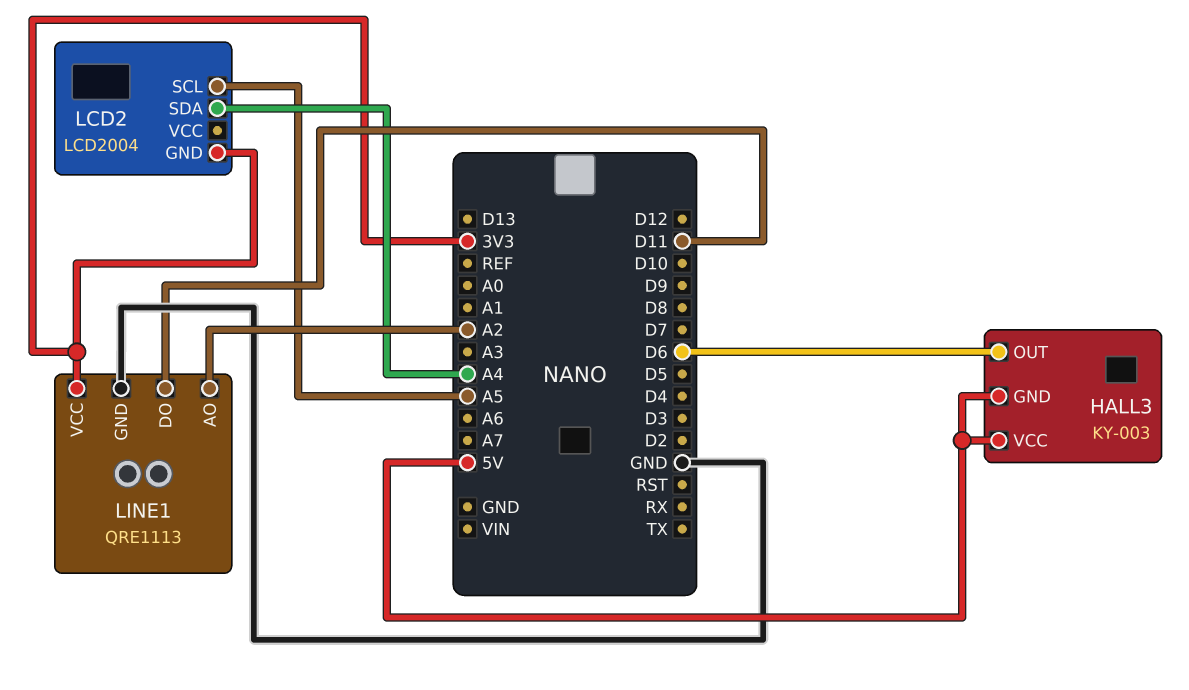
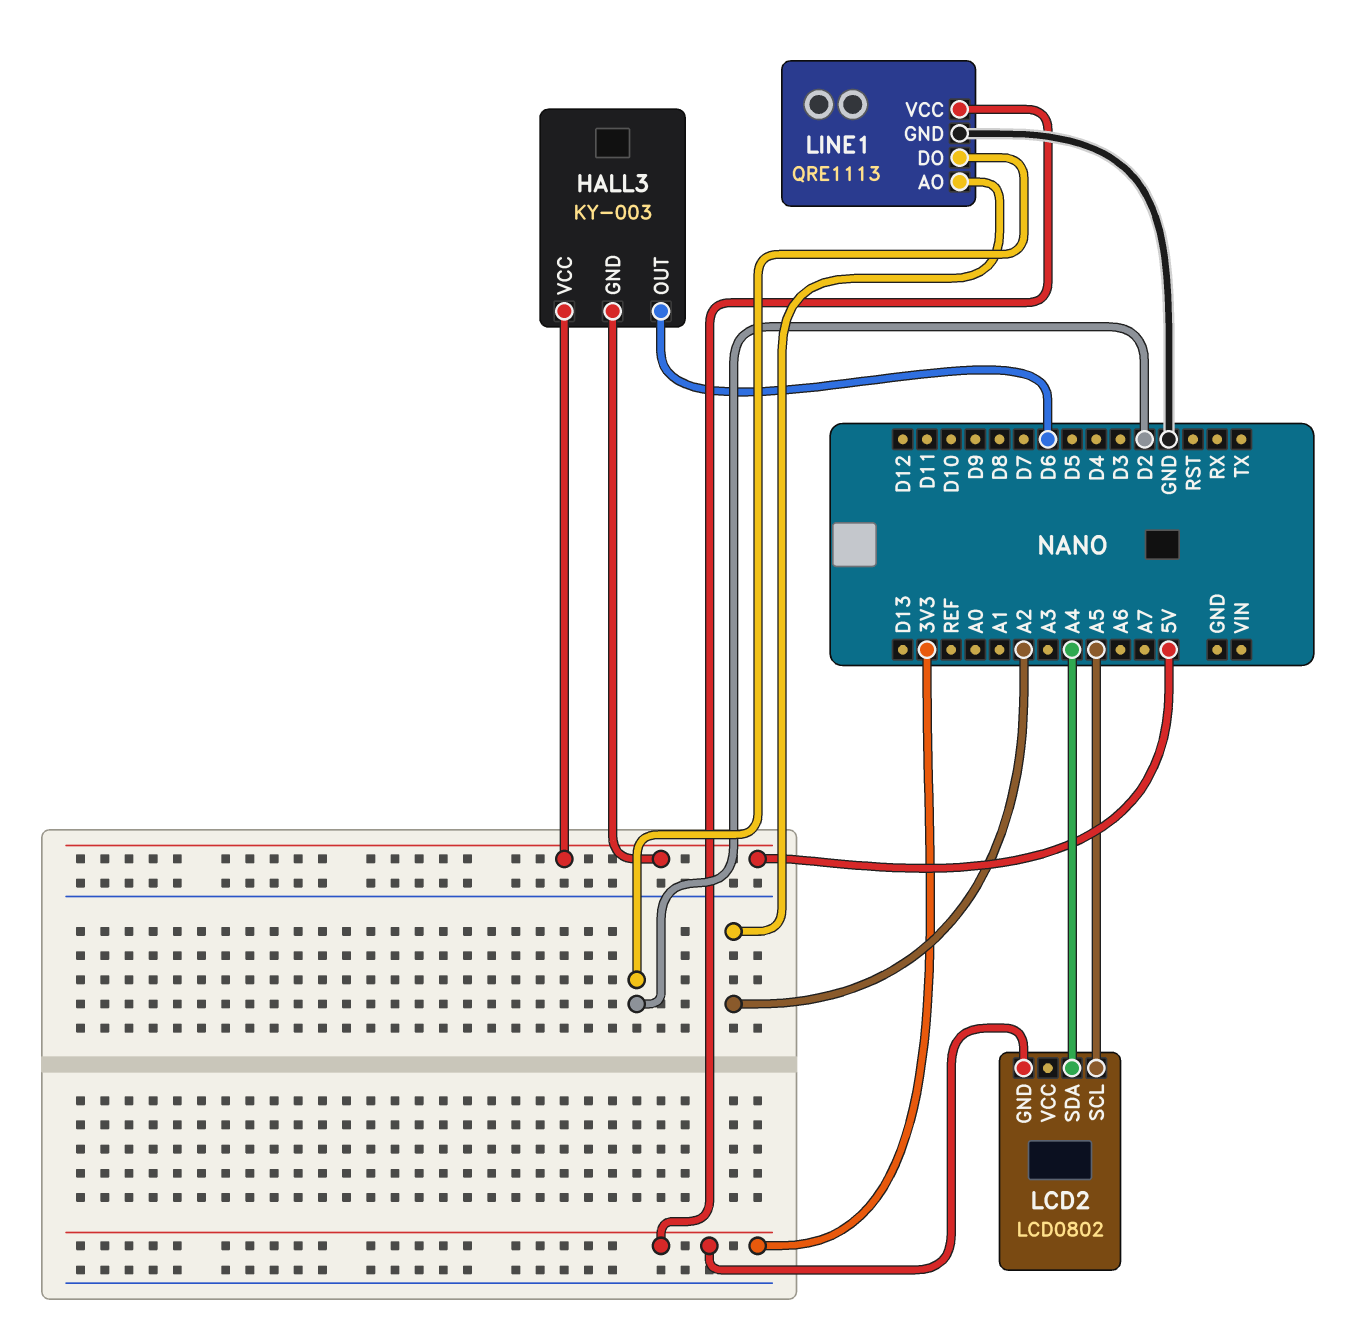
LCD2: LCD2004 -> LCD0802
LINE1 pin DO: D11 -> D2

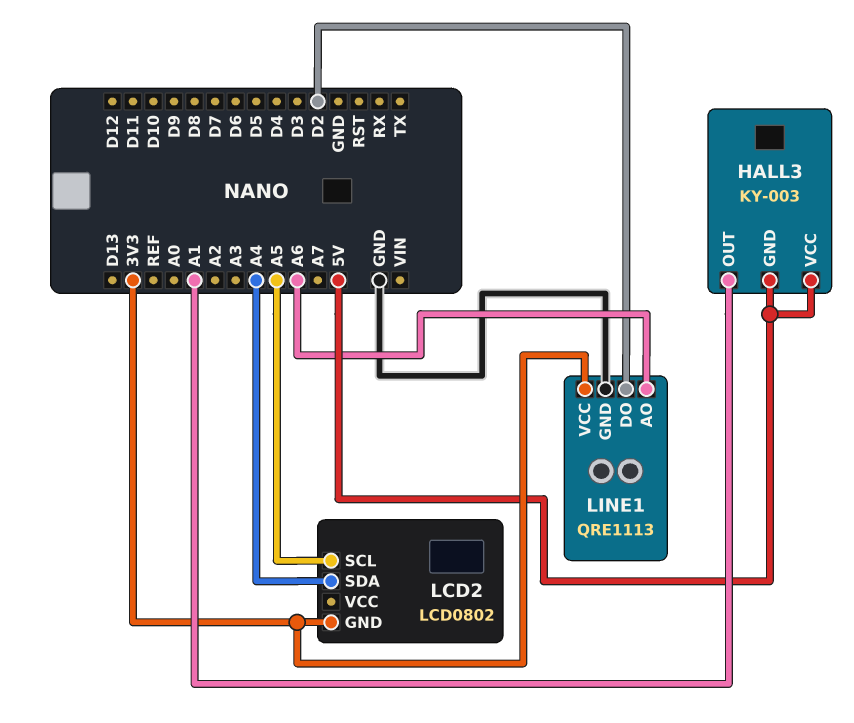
HALL3 pin OUT: D6 -> A1
LINE1 pin AO: A2 -> A6

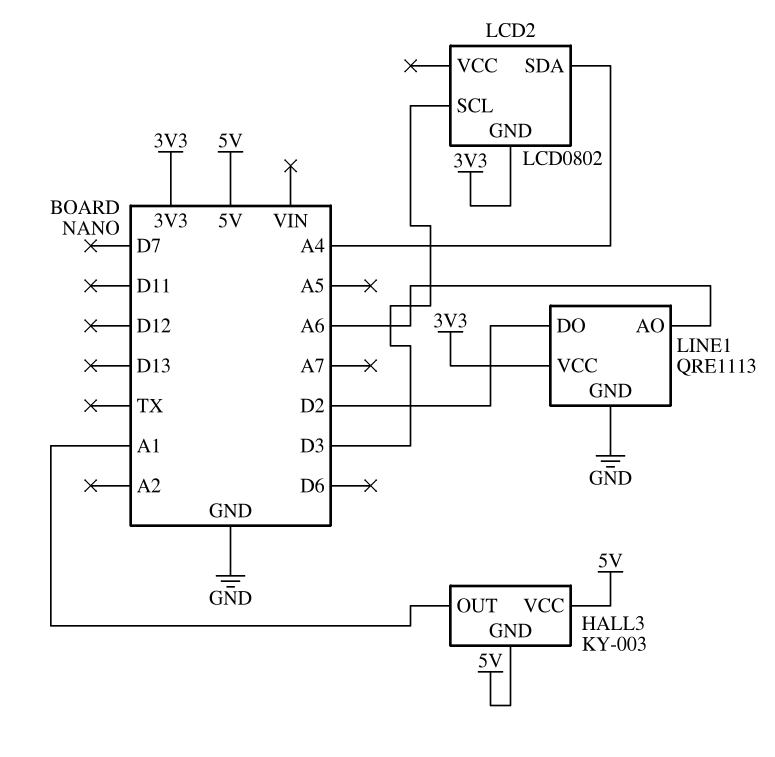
LCD2 pin SCL: A5 -> D3

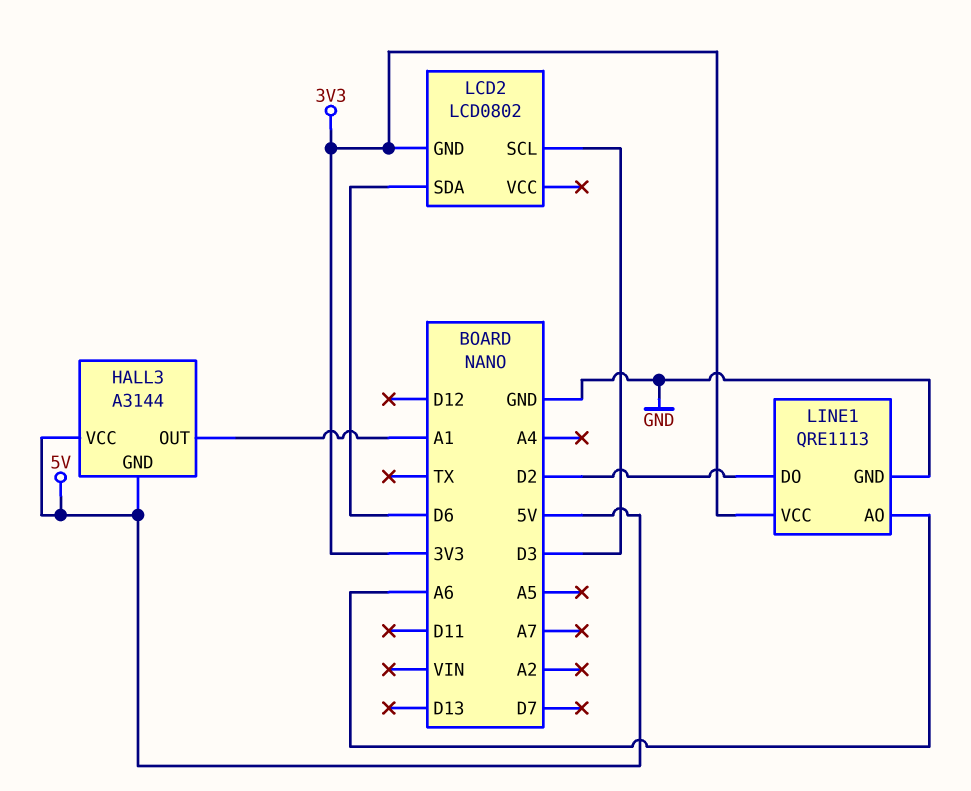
HALL3: KY-003 -> A3144
LCD2 pin SDA: A4 -> D6

